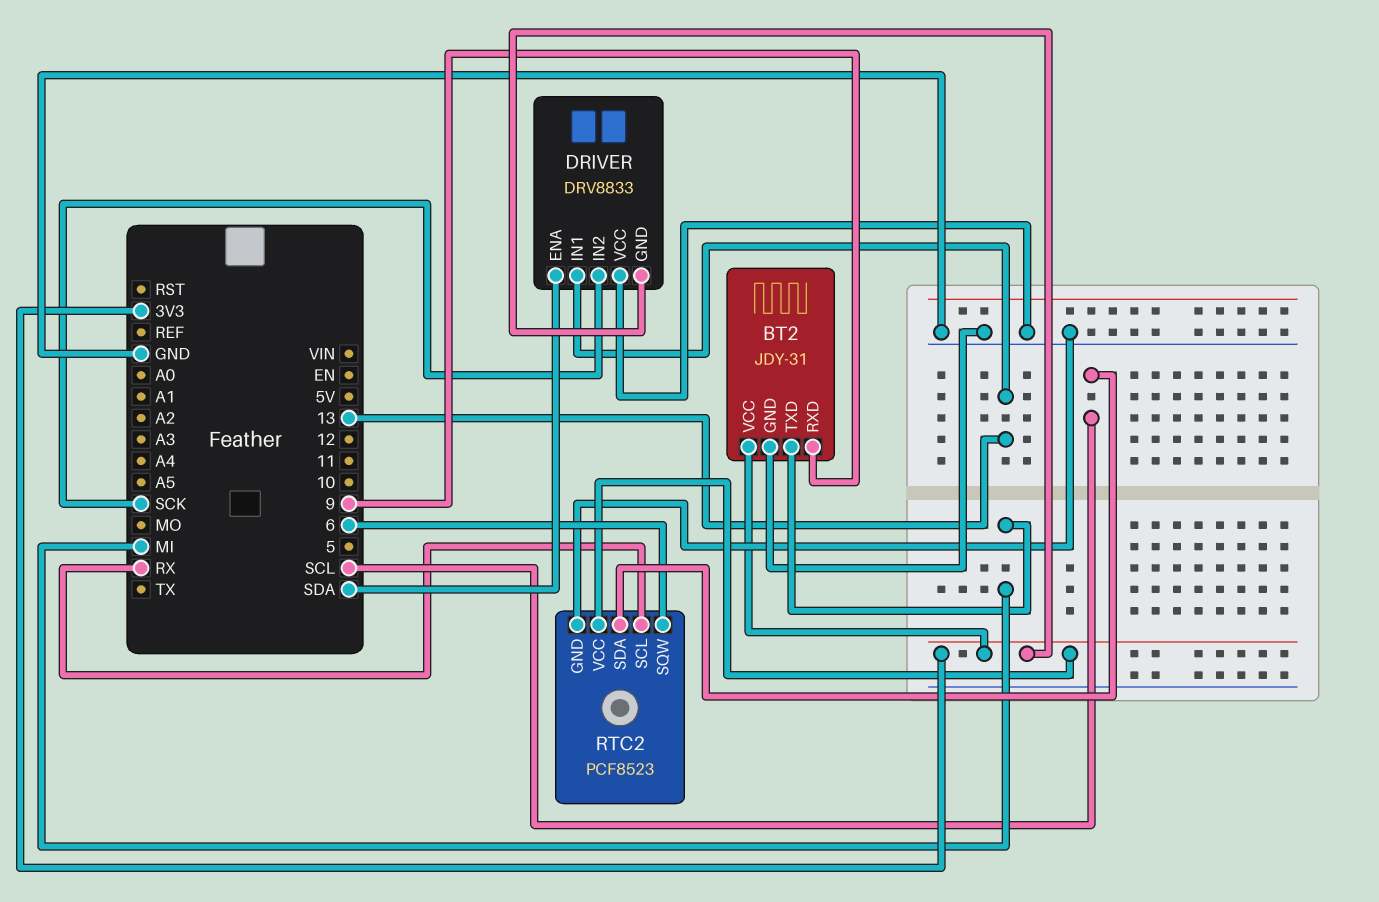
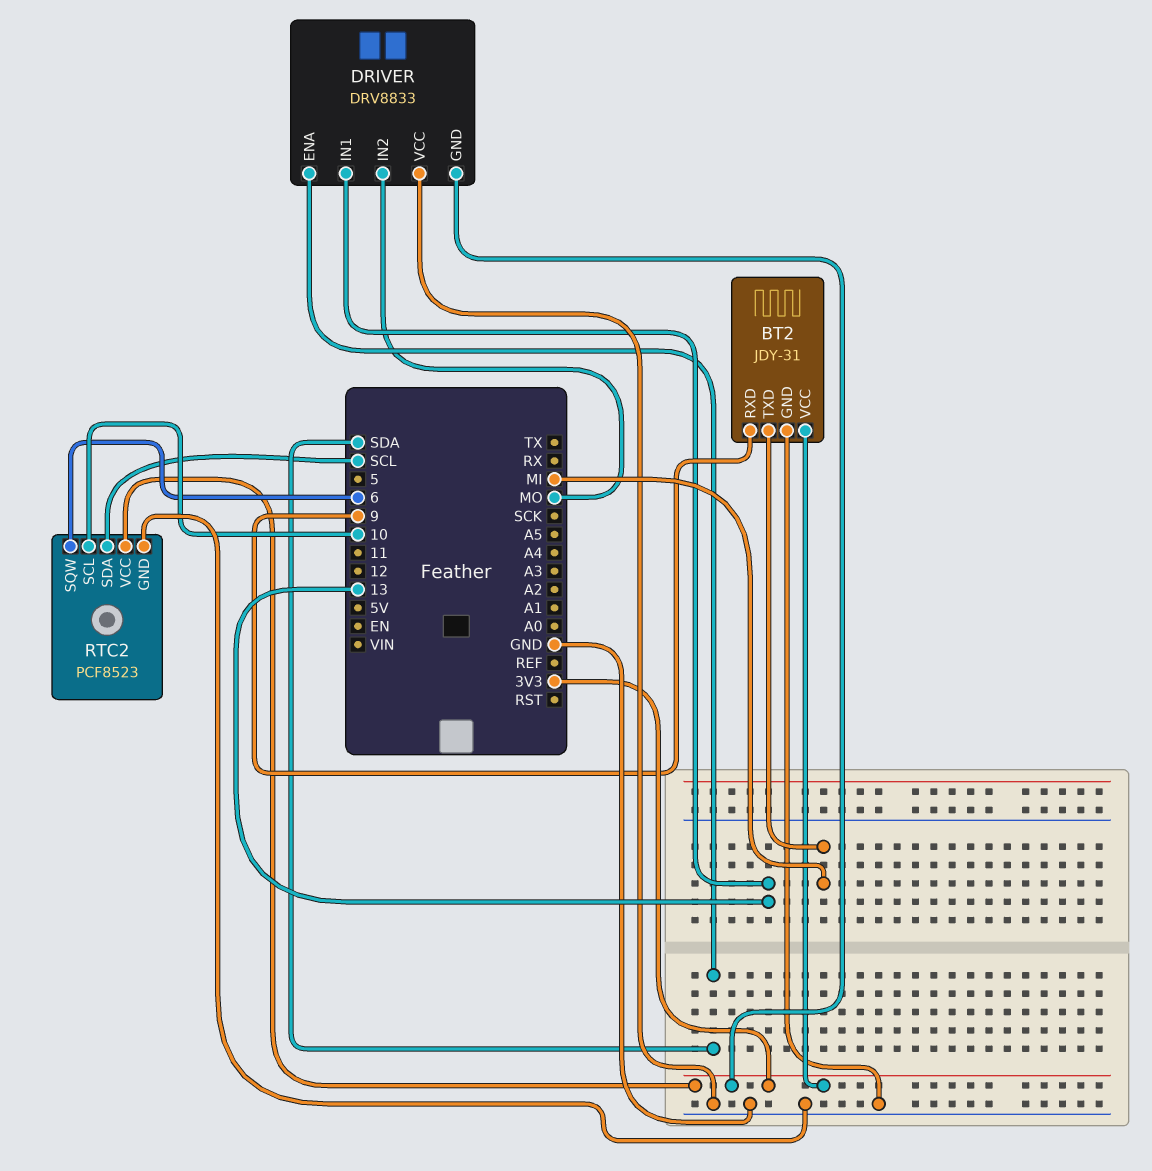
DRIVER pin IN2: SCK -> MO
RTC2 pin SCL: RX -> 10

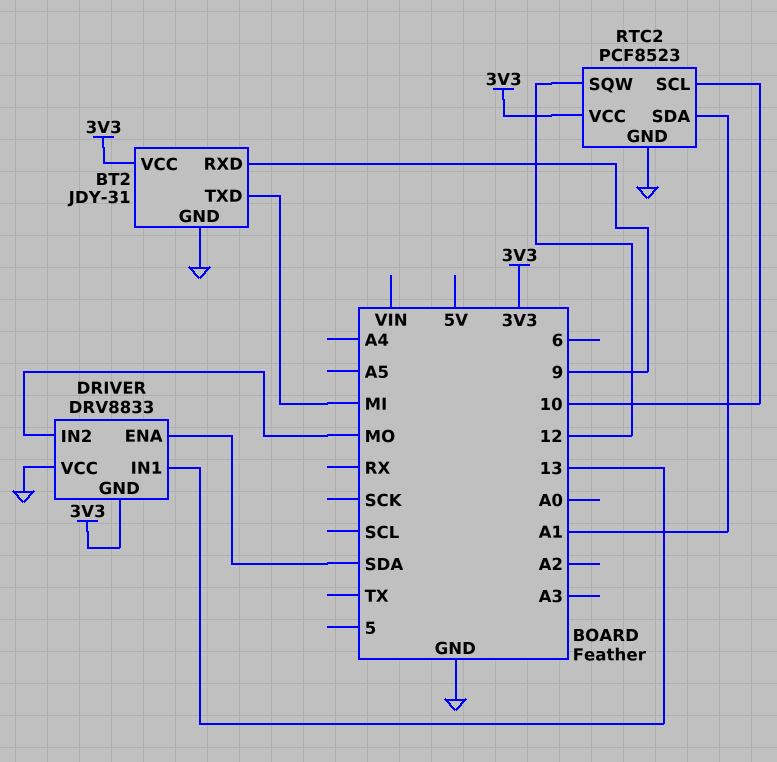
RTC2 pin SDA: SCL -> A1
RTC2 pin SQW: 6 -> 12

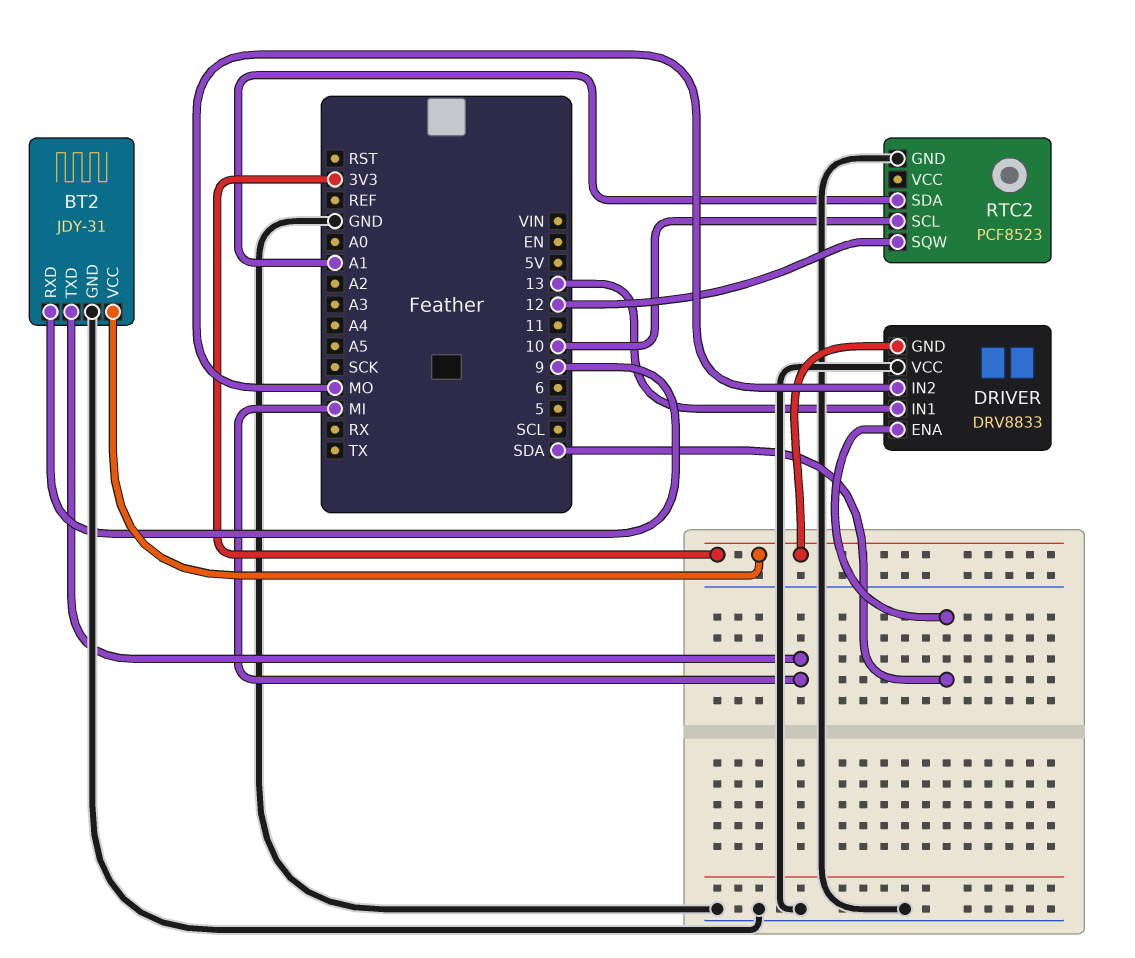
RTC2 pin VCC: 3V3 -> none

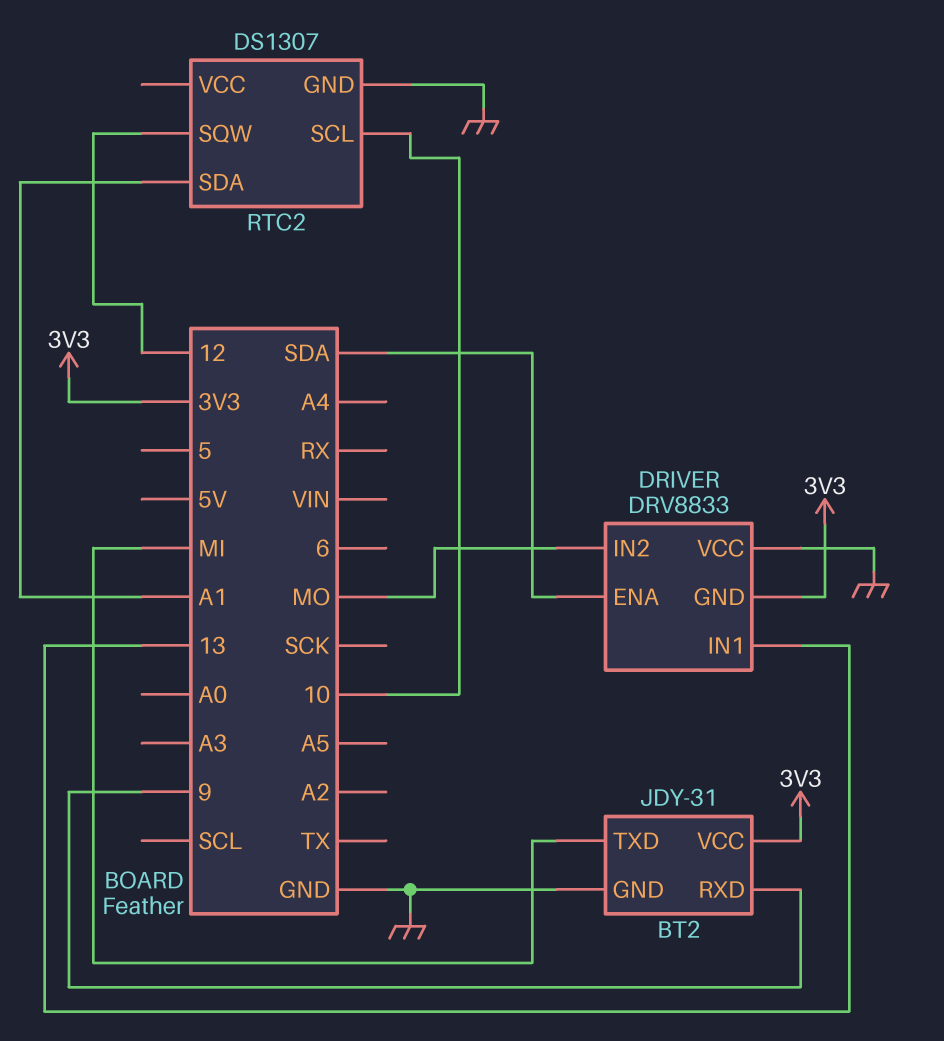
RTC2: PCF8523 -> DS1307

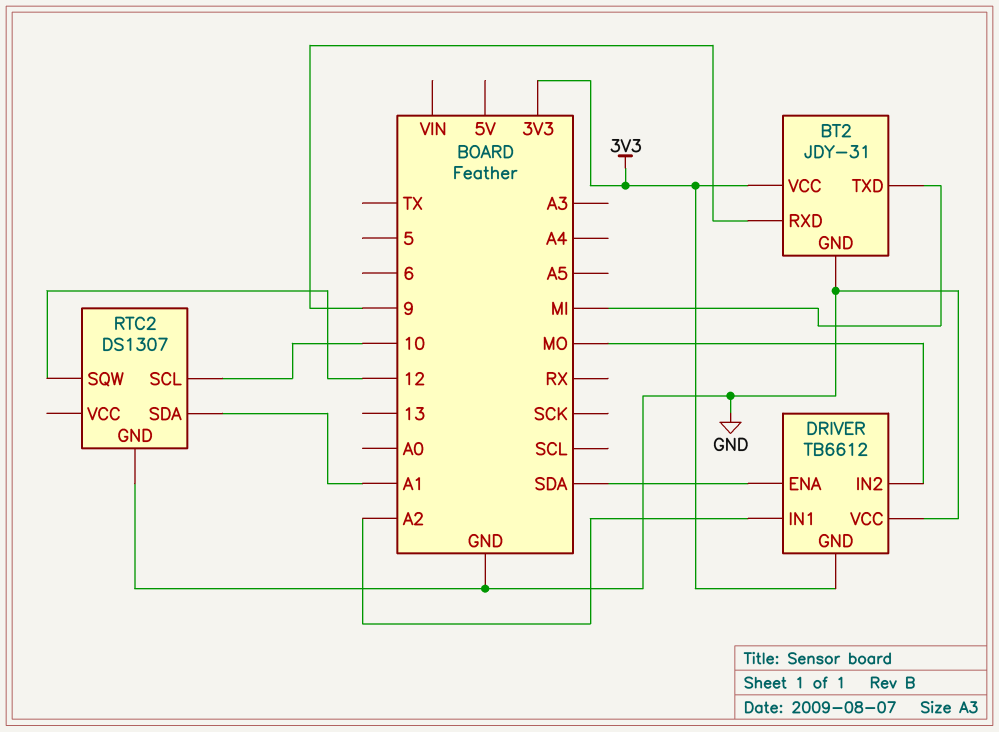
DRIVER: DRV8833 -> TB6612
DRIVER pin IN1: 13 -> A2

